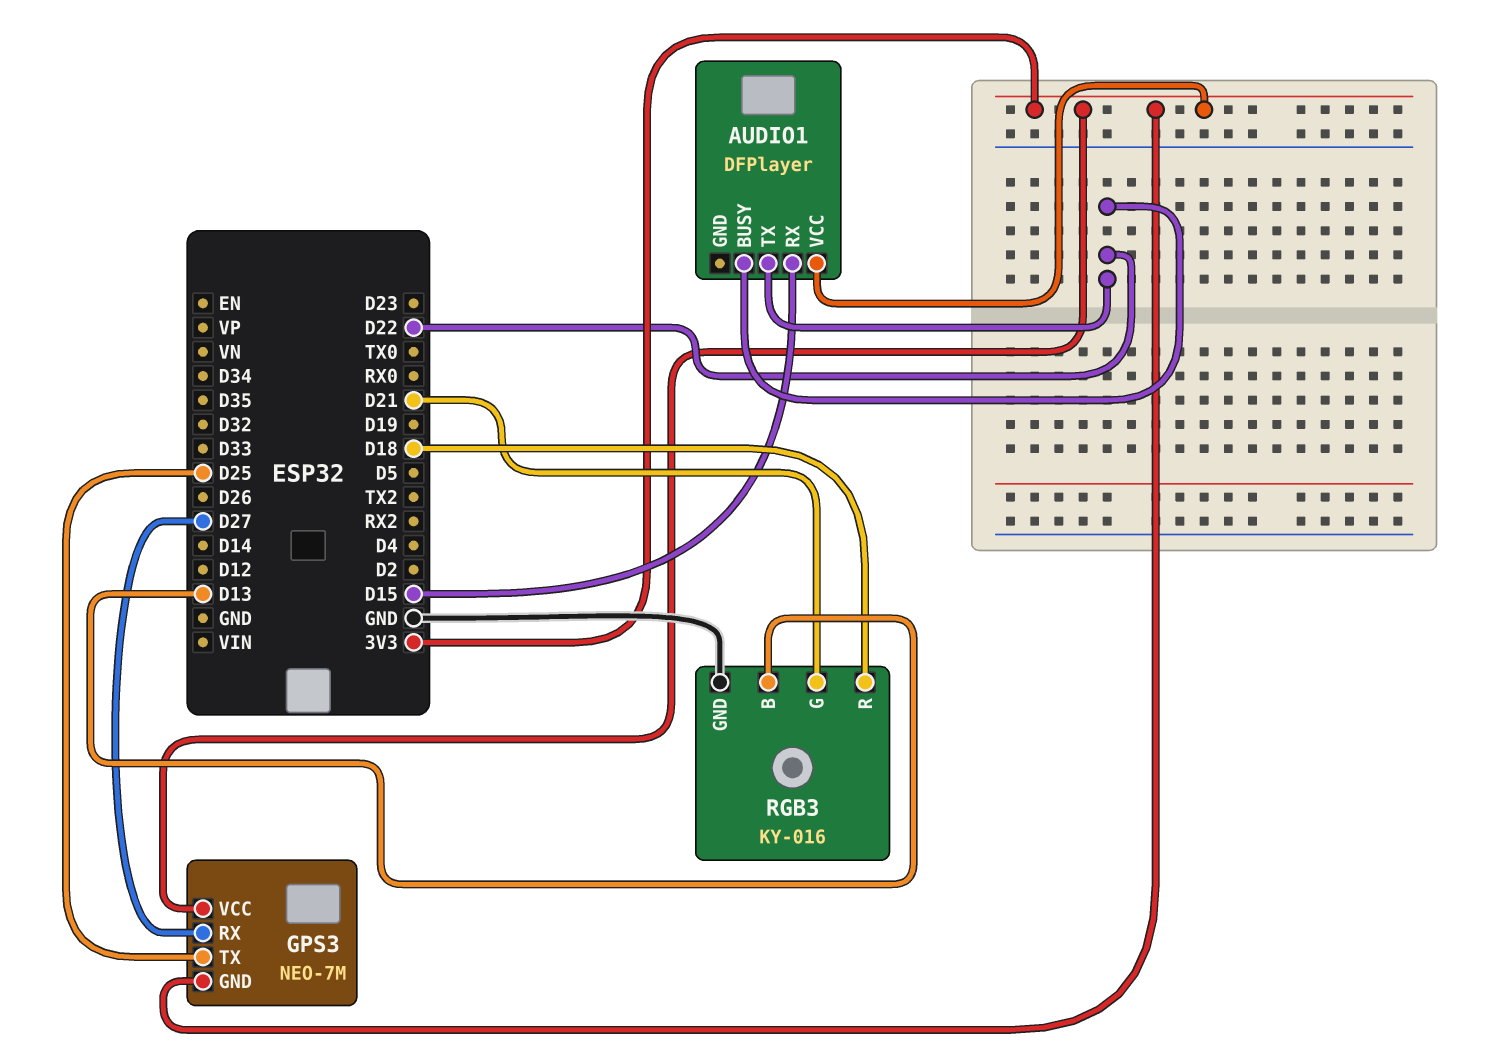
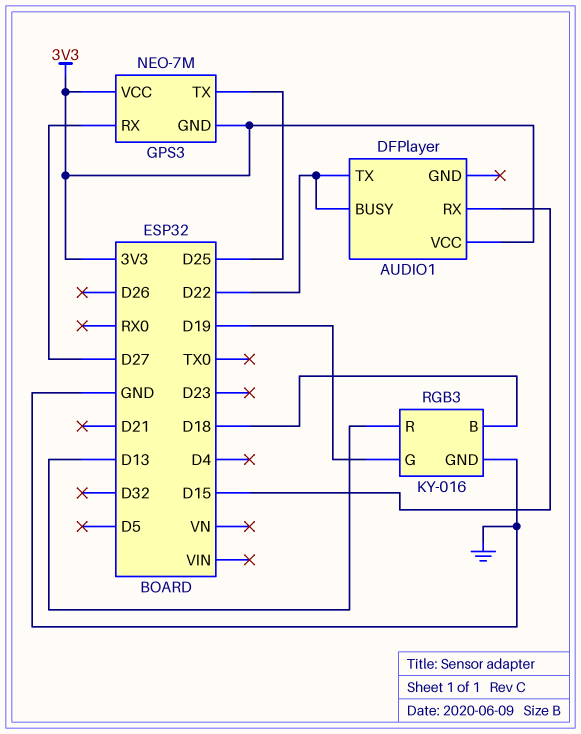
RGB3 pin B: D13 -> D18
RGB3 pin G: D21 -> D19
RGB3 pin R: D18 -> D13

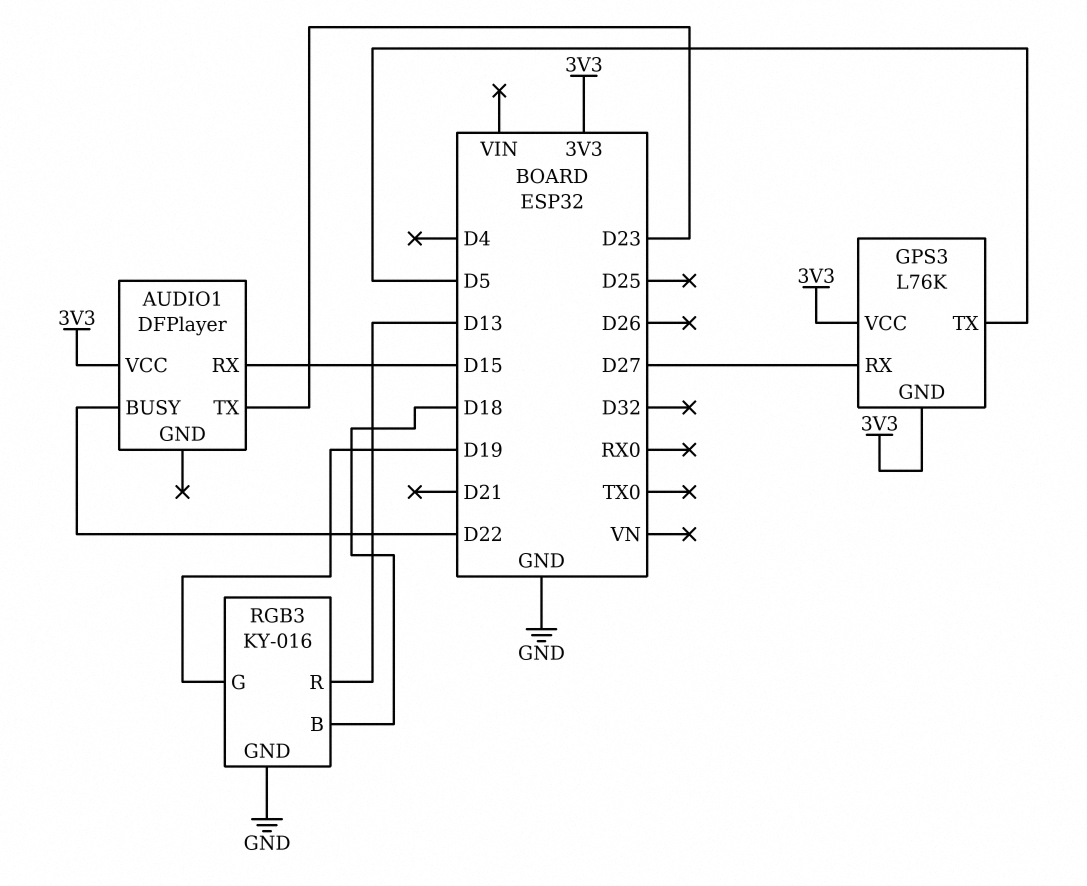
AUDIO1 pin TX: D22 -> D23
GPS3: NEO-7M -> L76K
GPS3 pin TX: D25 -> D5

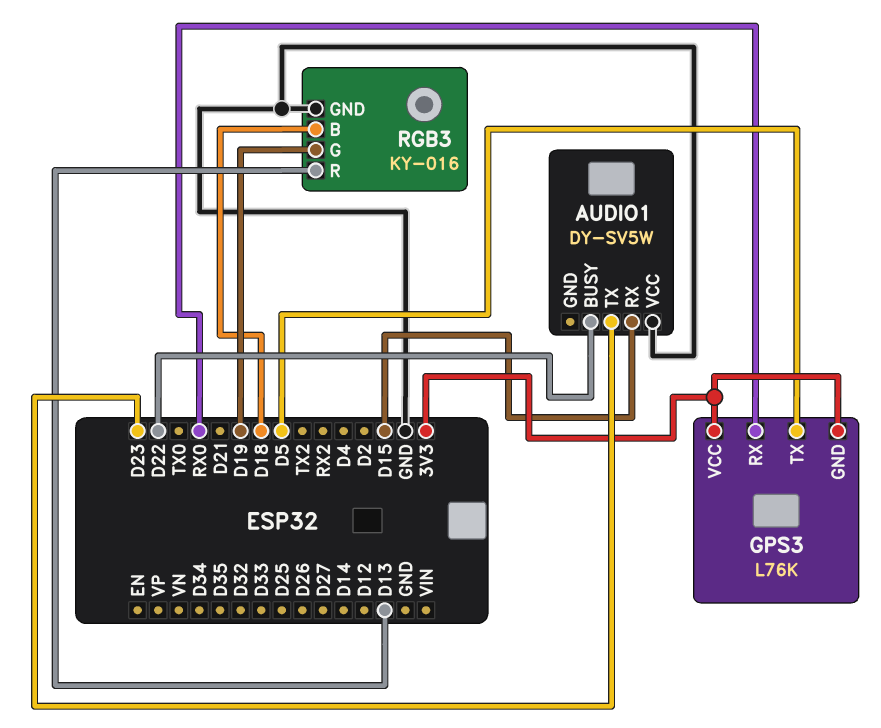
AUDIO1: DFPlayer -> DY-SV5W
AUDIO1 pin VCC: 3V3 -> GND
GPS3 pin RX: D27 -> RX0

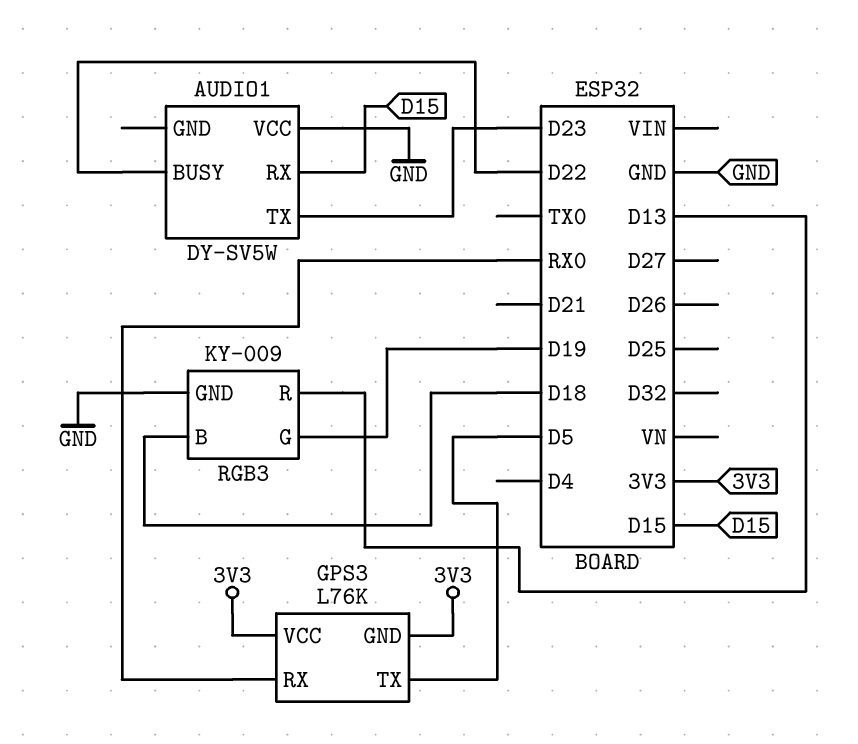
RGB3: KY-016 -> KY-009

